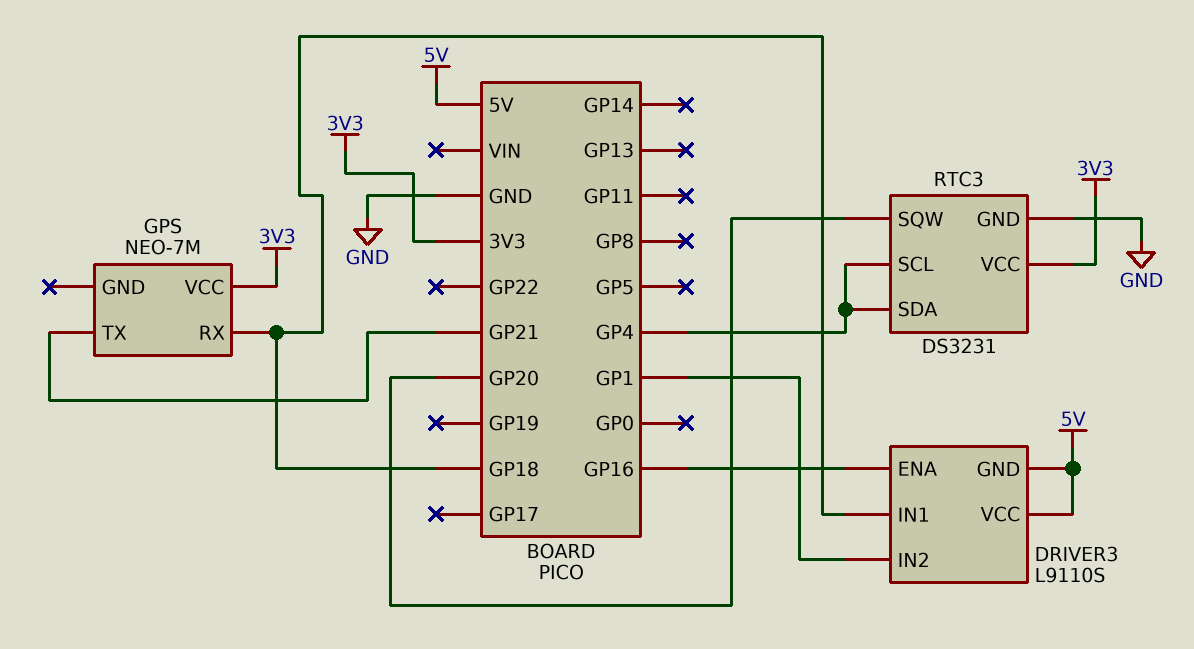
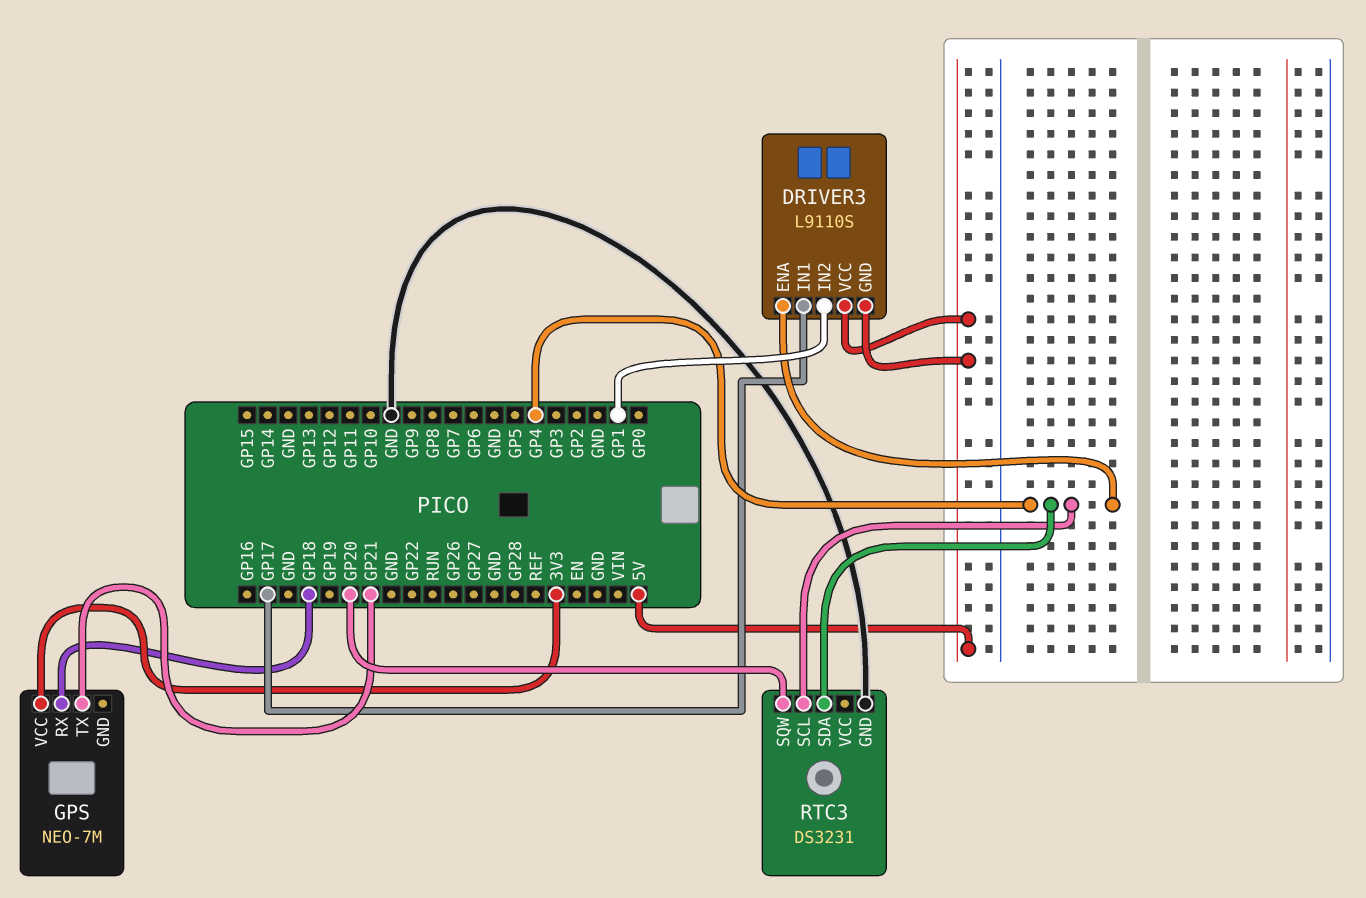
DRIVER3 pin ENA: GP16 -> GP4
DRIVER3 pin IN1: GP18 -> GP17
RTC3 pin VCC: 3V3 -> none

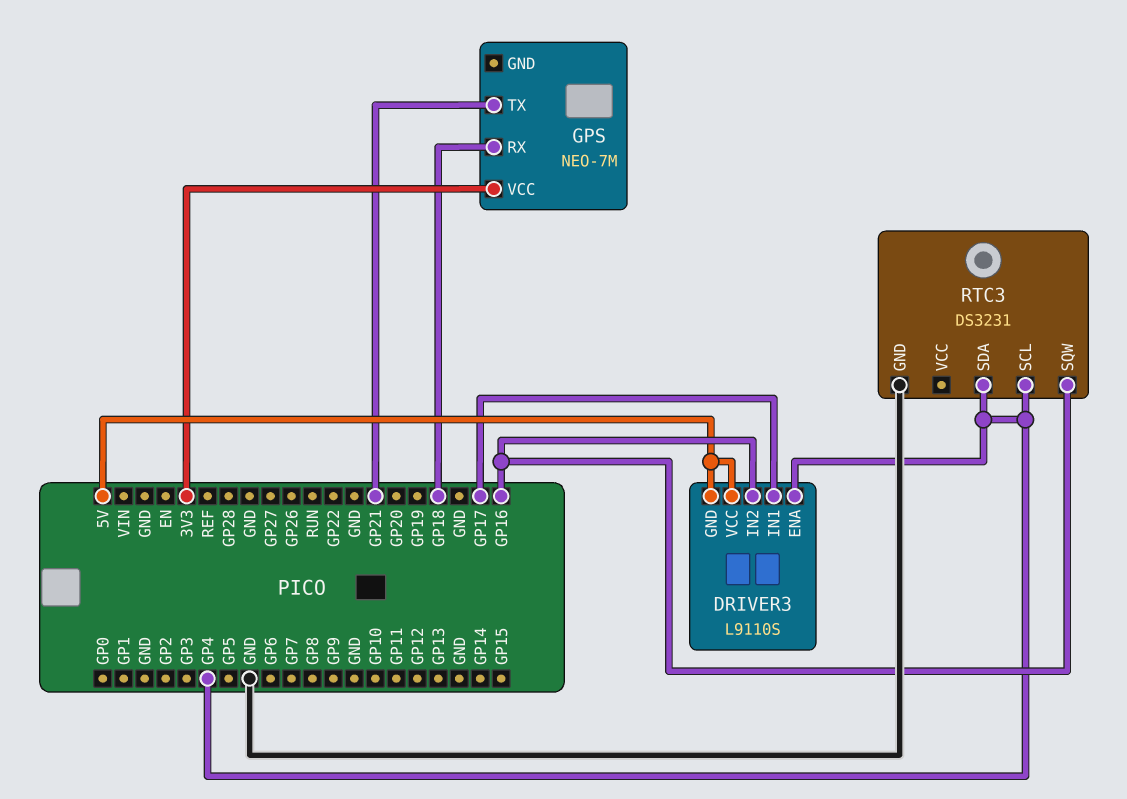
DRIVER3 pin IN2: GP1 -> GP16
RTC3 pin SQW: GP20 -> GP16

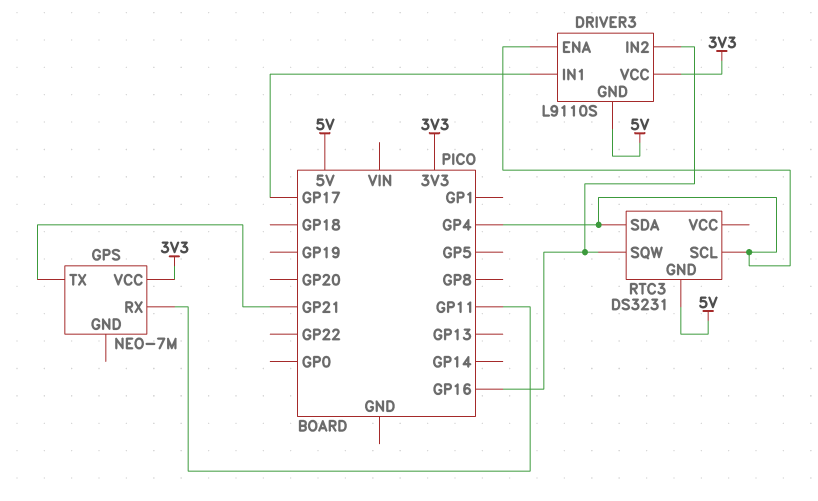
DRIVER3 pin VCC: 5V -> 3V3
GPS pin RX: GP18 -> GP11
RTC3 pin GND: GND -> 5V

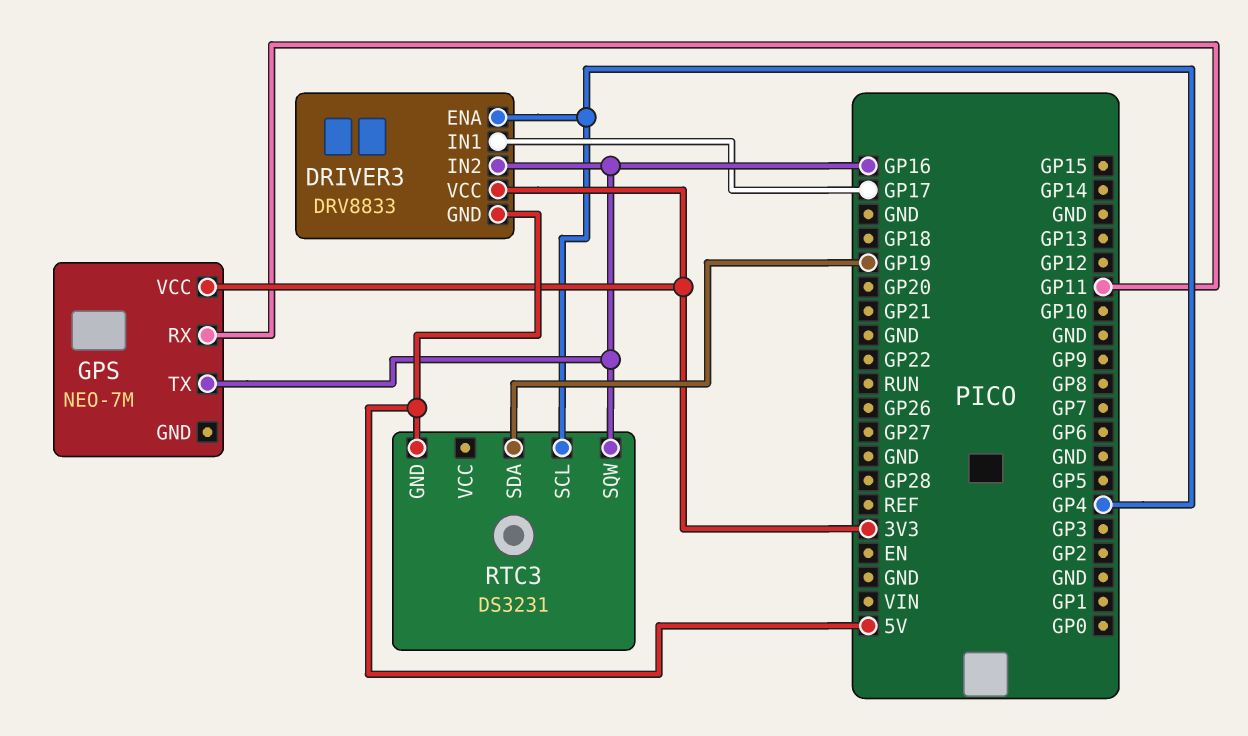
DRIVER3: L9110S -> DRV8833
GPS pin TX: GP21 -> GP16
RTC3 pin SDA: GP4 -> GP19

